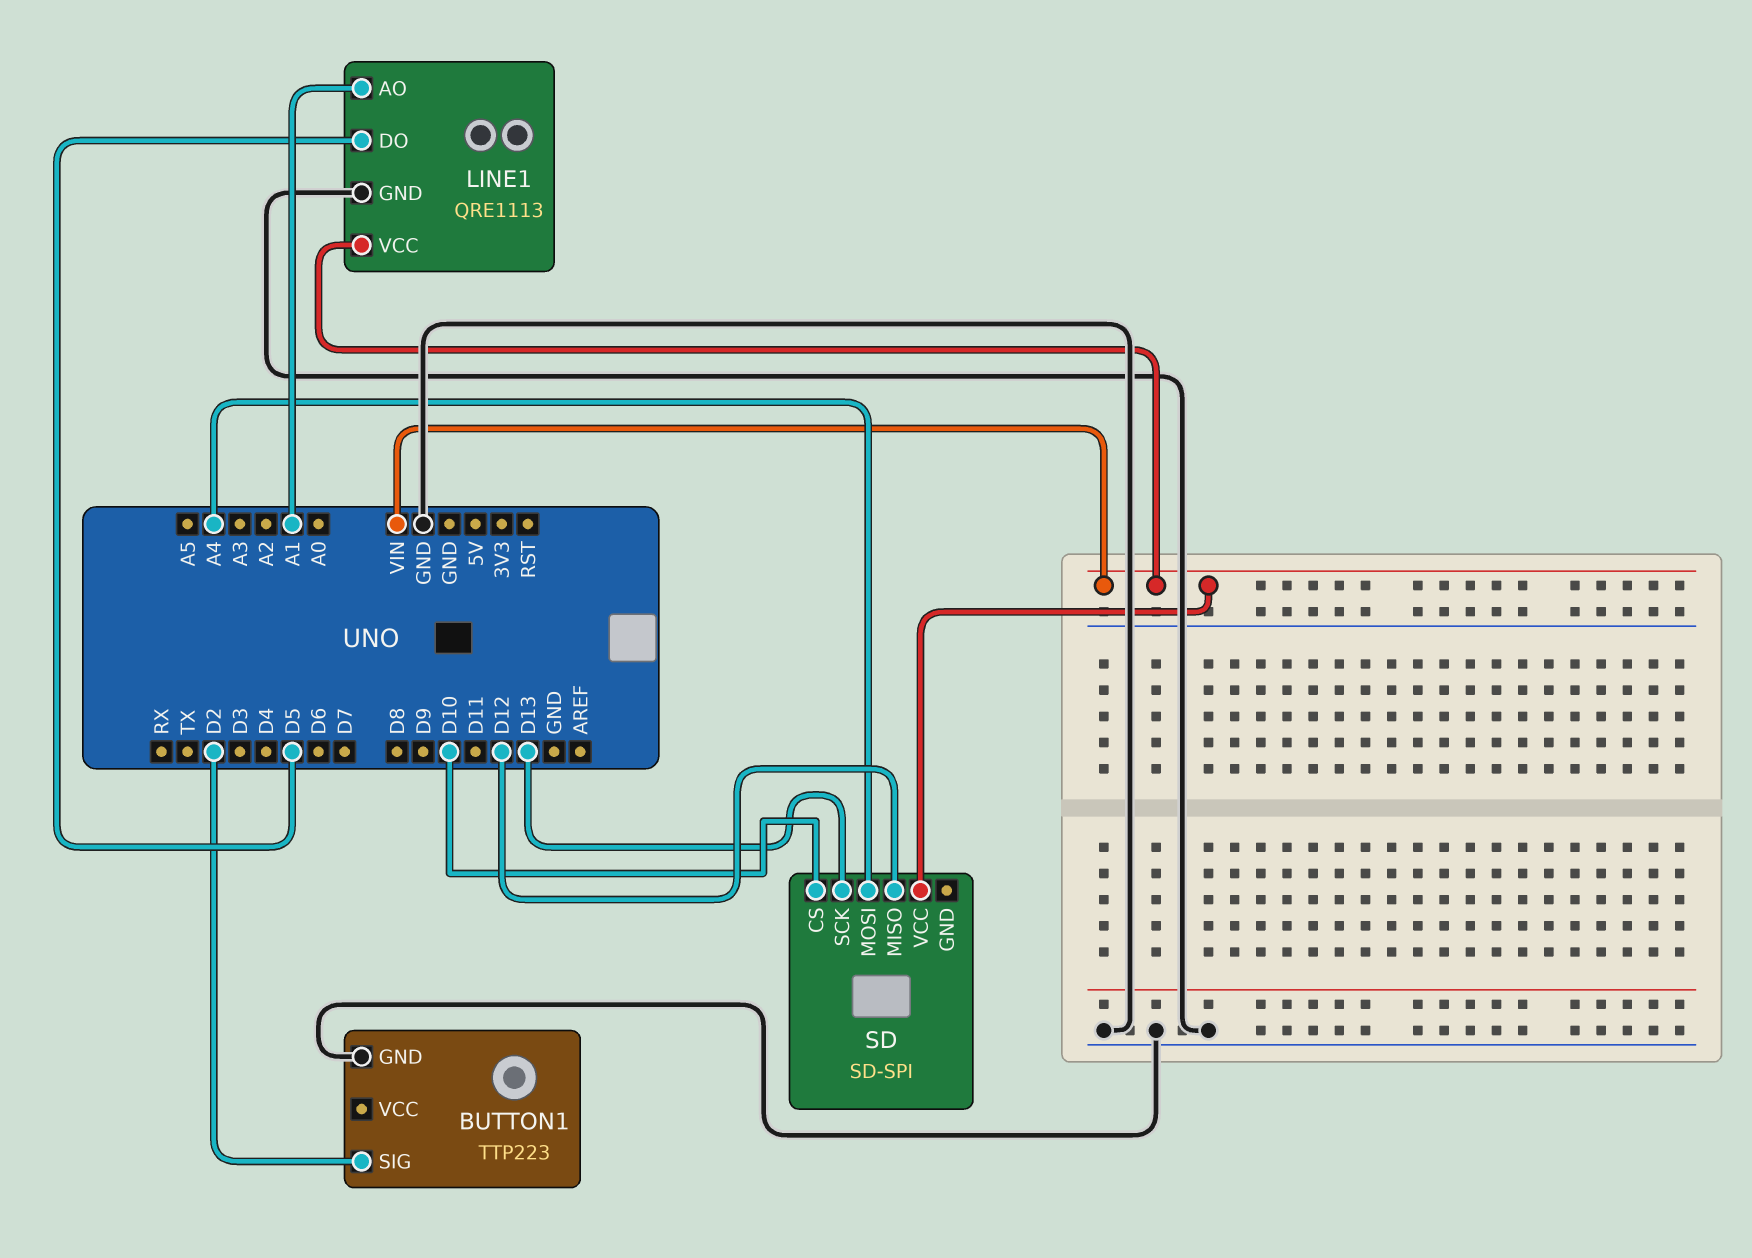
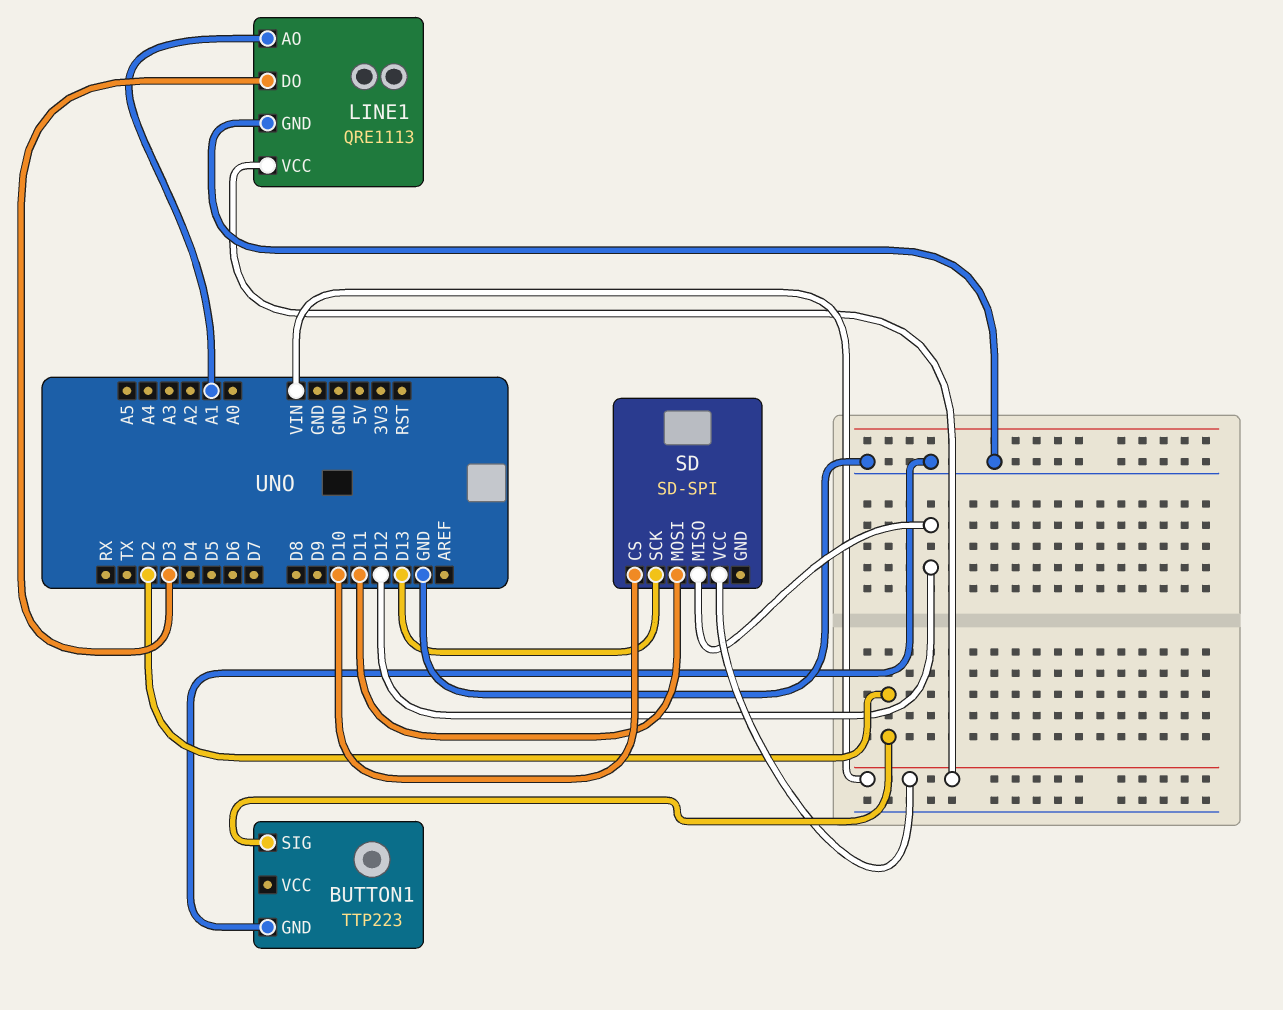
LINE1 pin DO: D5 -> D3
SD pin MOSI: A4 -> D11

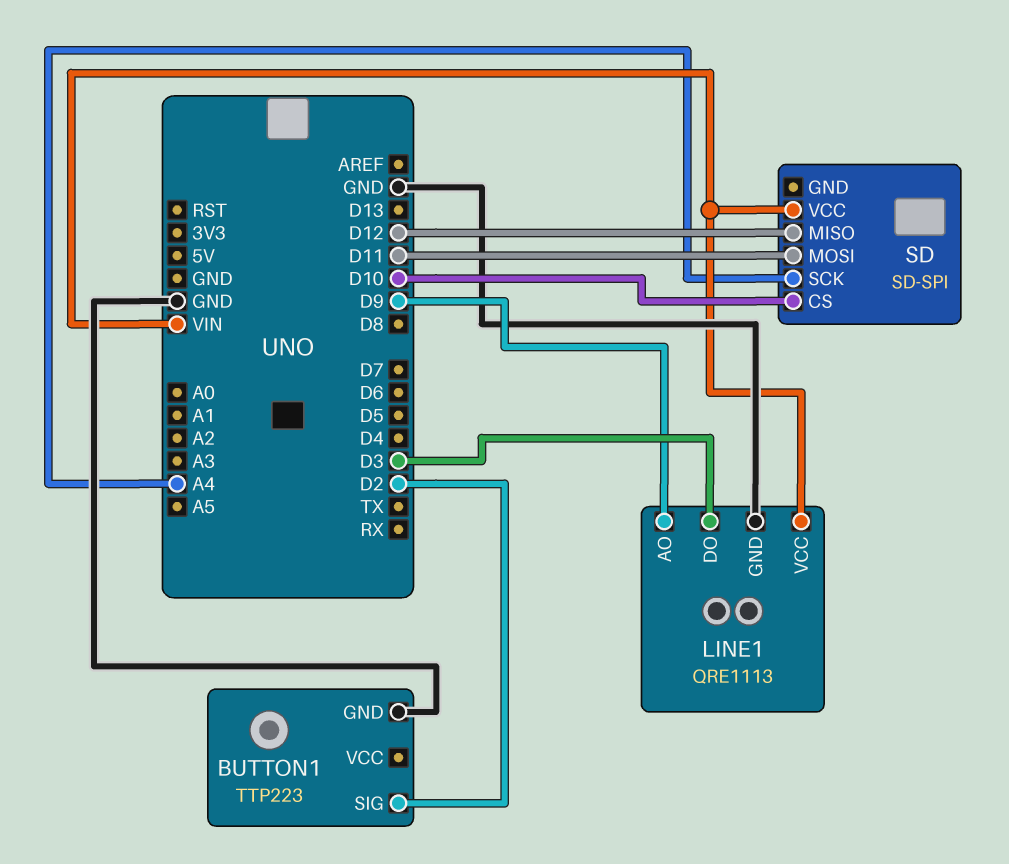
LINE1 pin AO: A1 -> D9
SD pin SCK: D13 -> A4

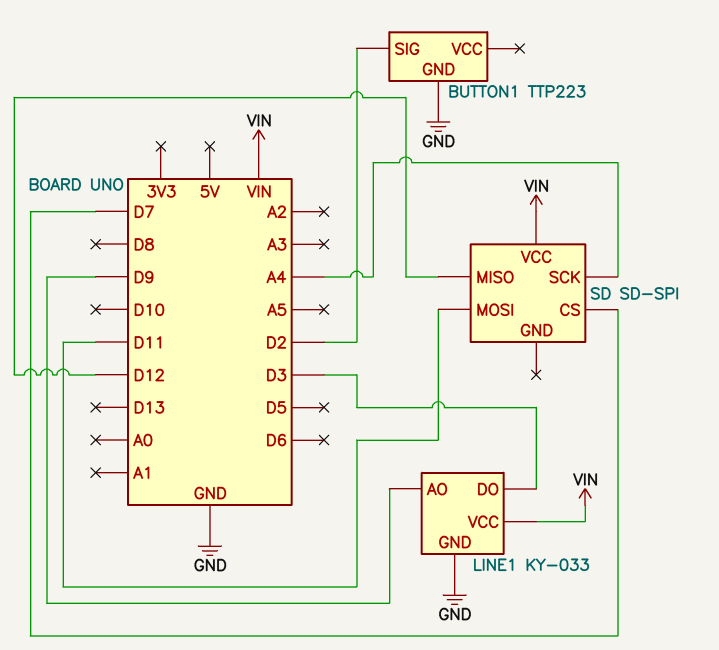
LINE1: QRE1113 -> KY-033
SD pin CS: D10 -> D7

